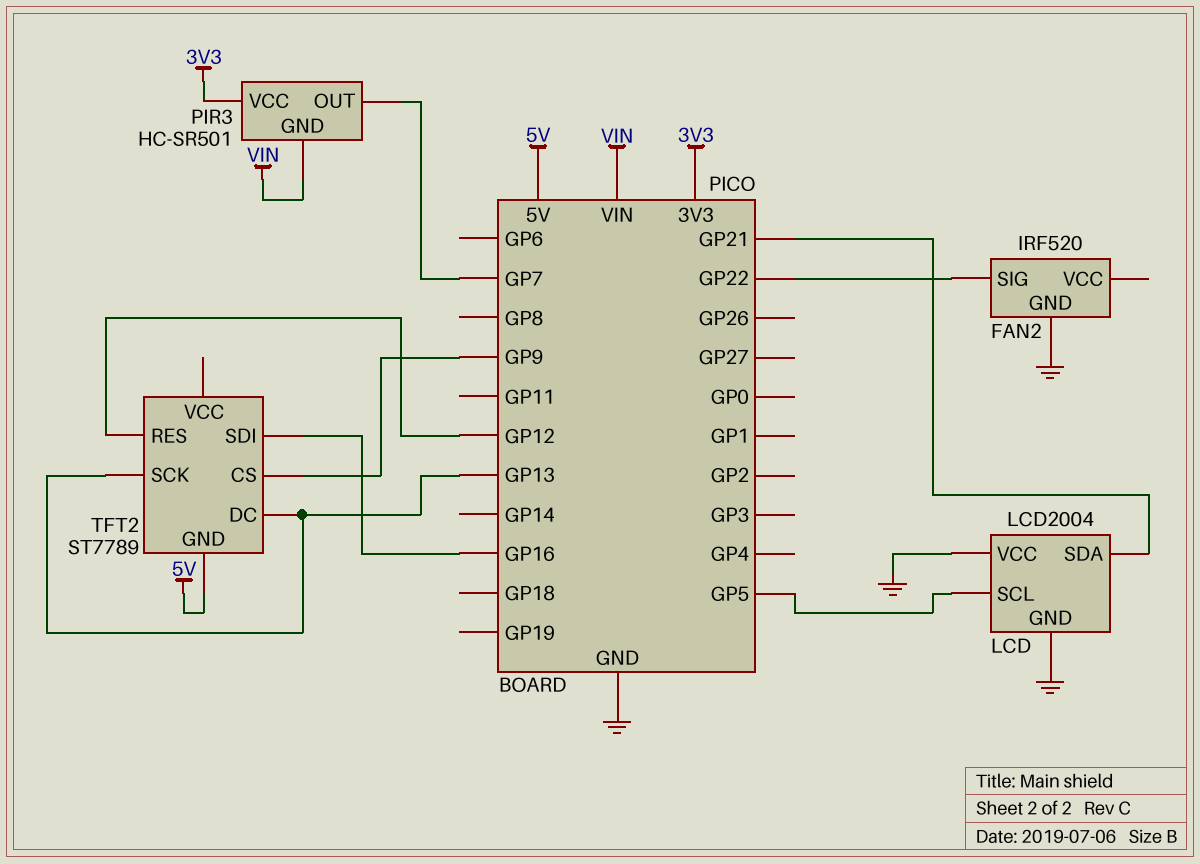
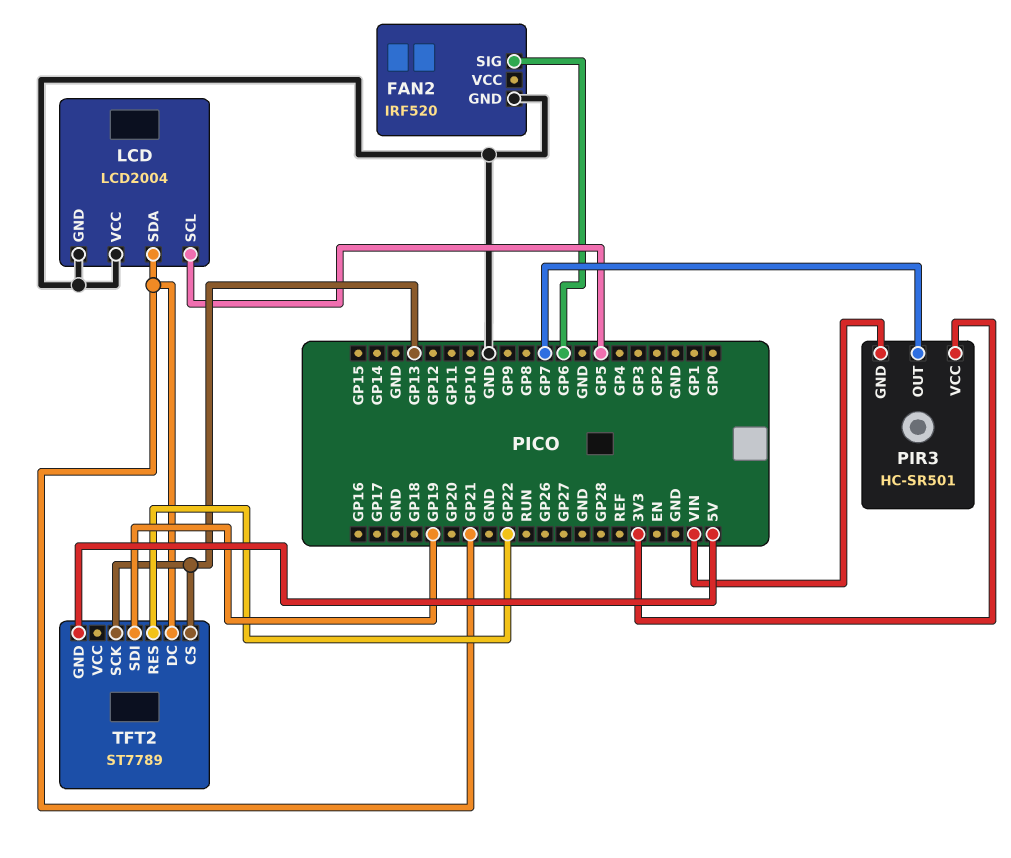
FAN2 pin SIG: GP22 -> GP6
TFT2 pin CS: GP9 -> GP13
TFT2 pin DC: GP13 -> GP21
TFT2 pin RES: GP12 -> GP22
TFT2 pin SDI: GP16 -> GP19

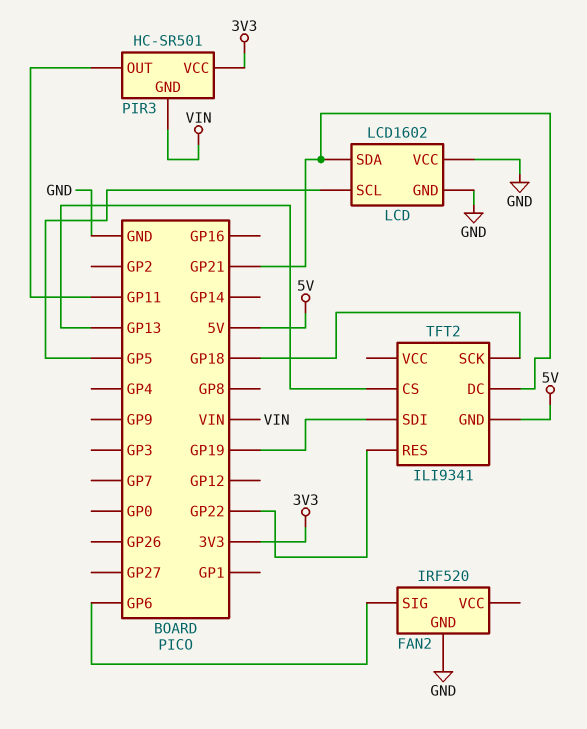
LCD: LCD2004 -> LCD1602
PIR3 pin OUT: GP7 -> GP11
TFT2: ST7789 -> ILI9341
TFT2 pin SCK: GP13 -> GP18

